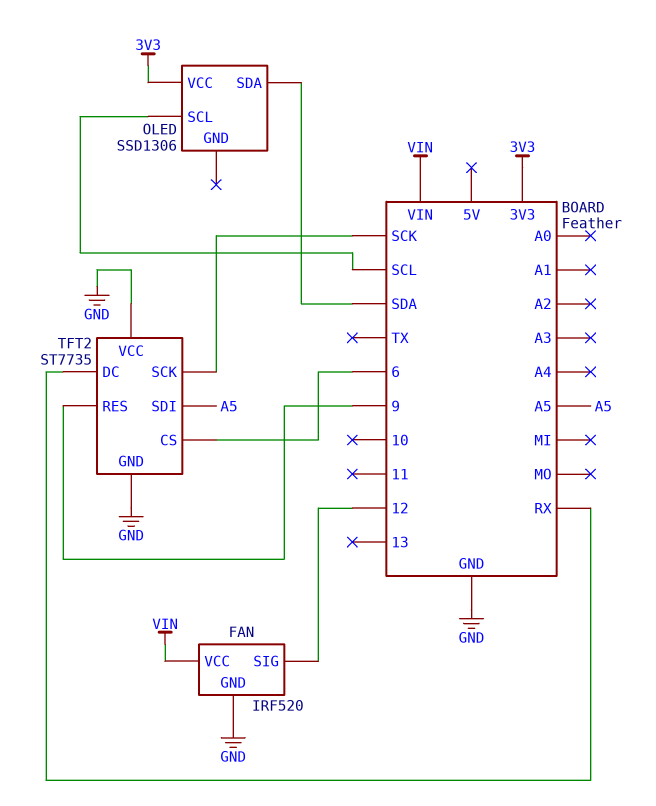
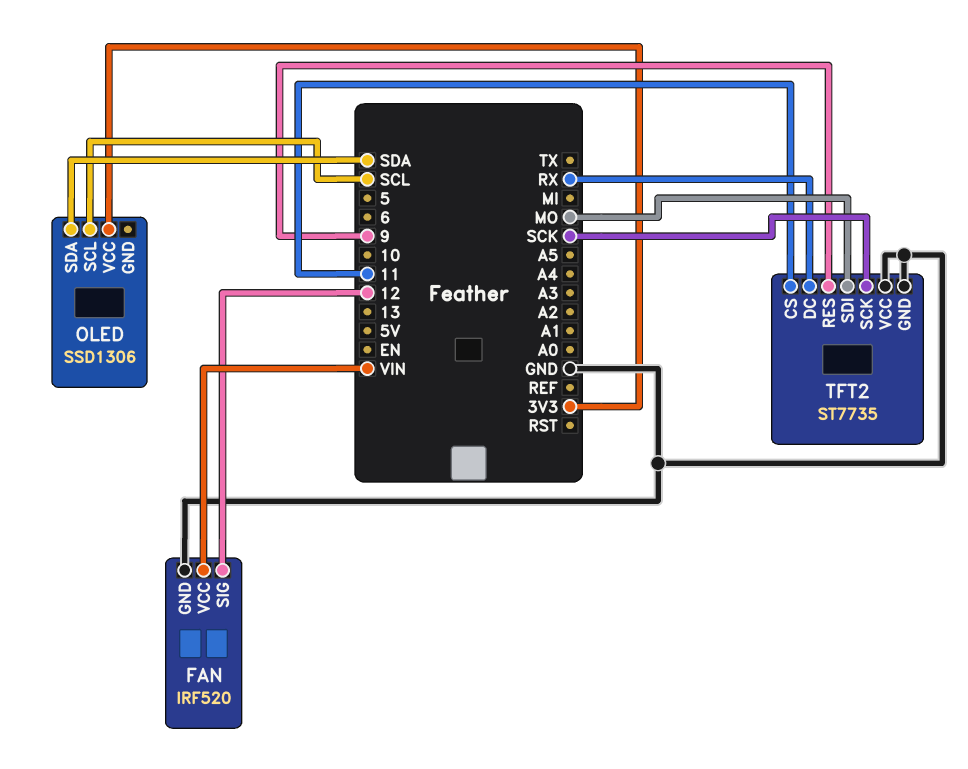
TFT2 pin CS: 6 -> 11
TFT2 pin SDI: A5 -> MO

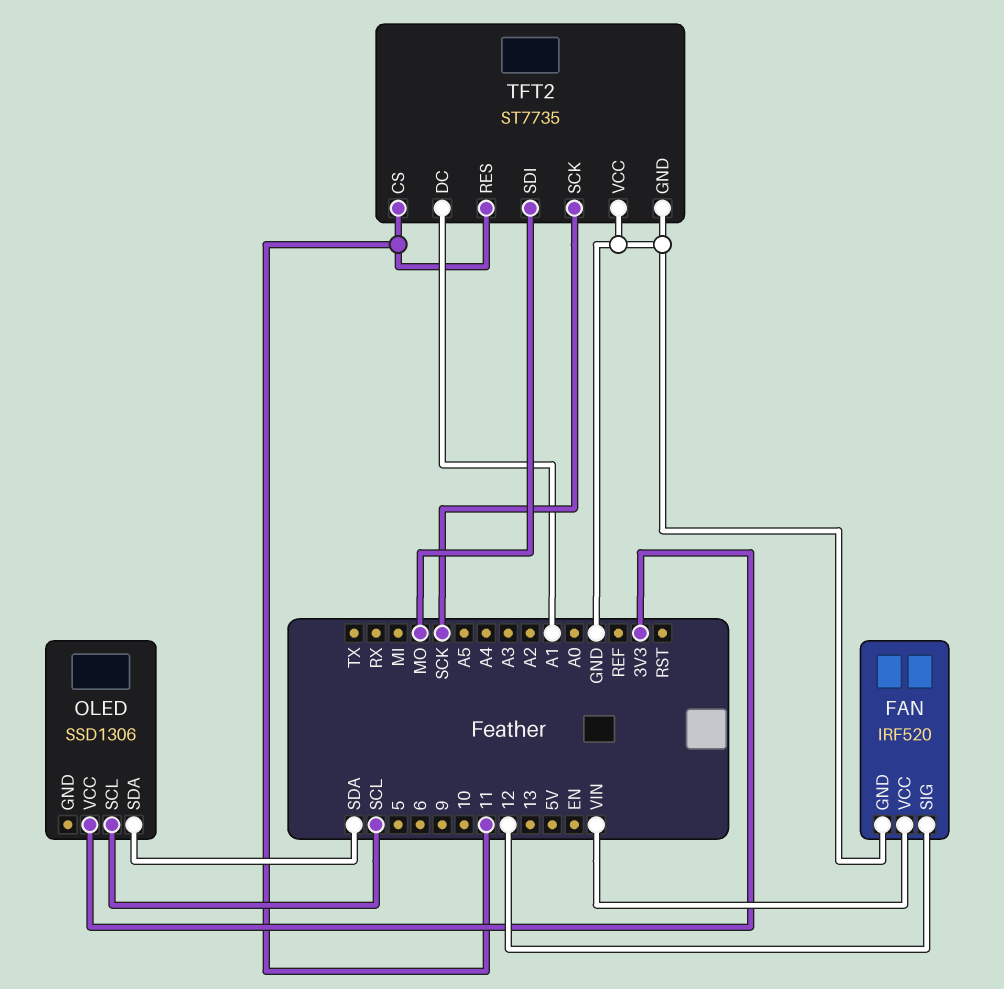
TFT2 pin DC: RX -> A1
TFT2 pin RES: 9 -> 11

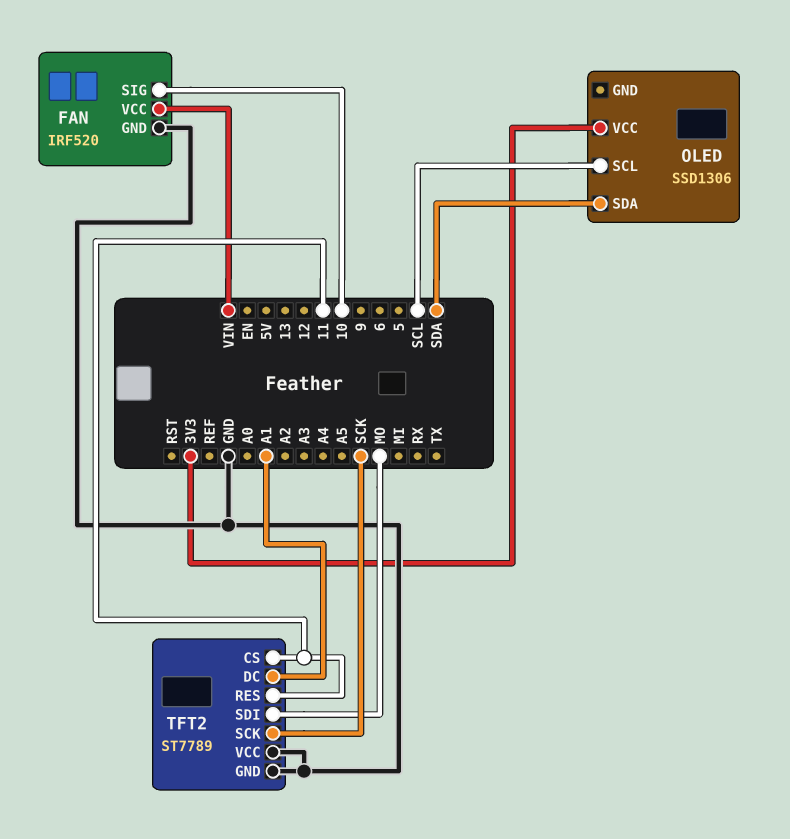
FAN pin SIG: 12 -> 10
TFT2: ST7735 -> ST7789

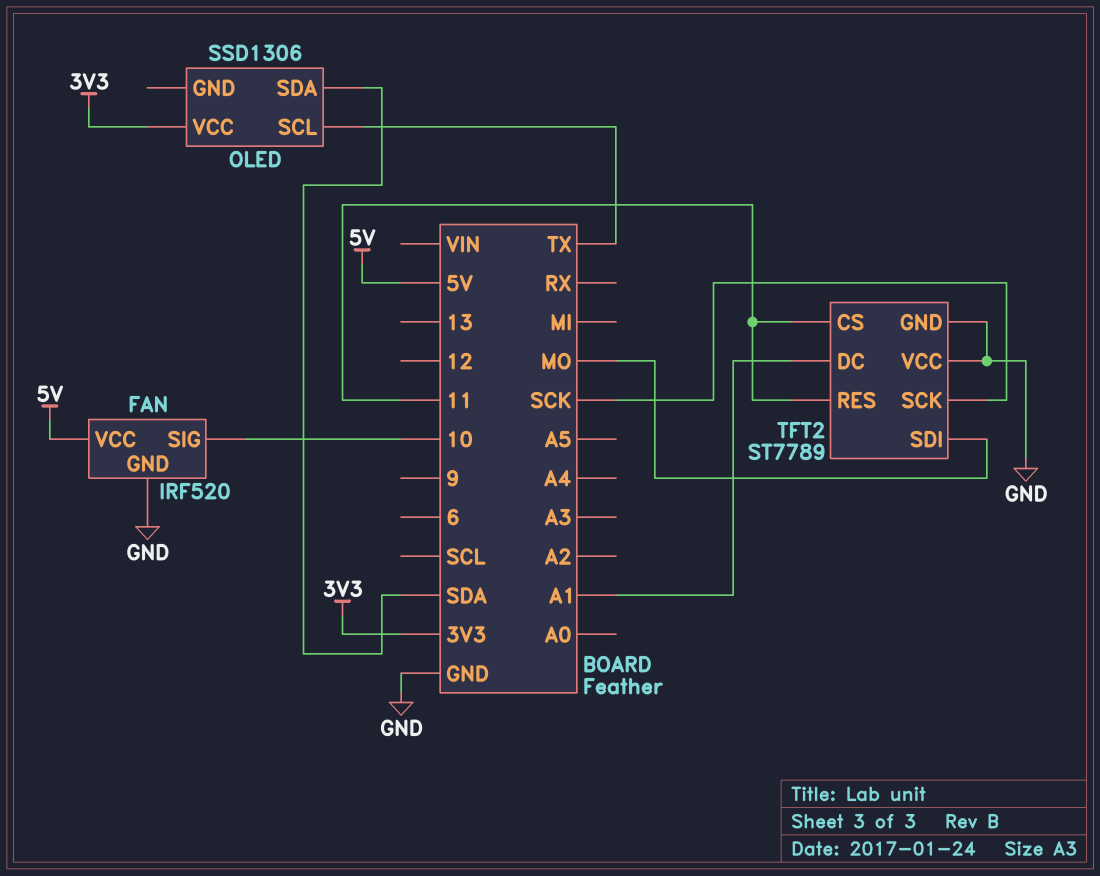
FAN pin VCC: VIN -> 5V
OLED pin SCL: SCL -> TX

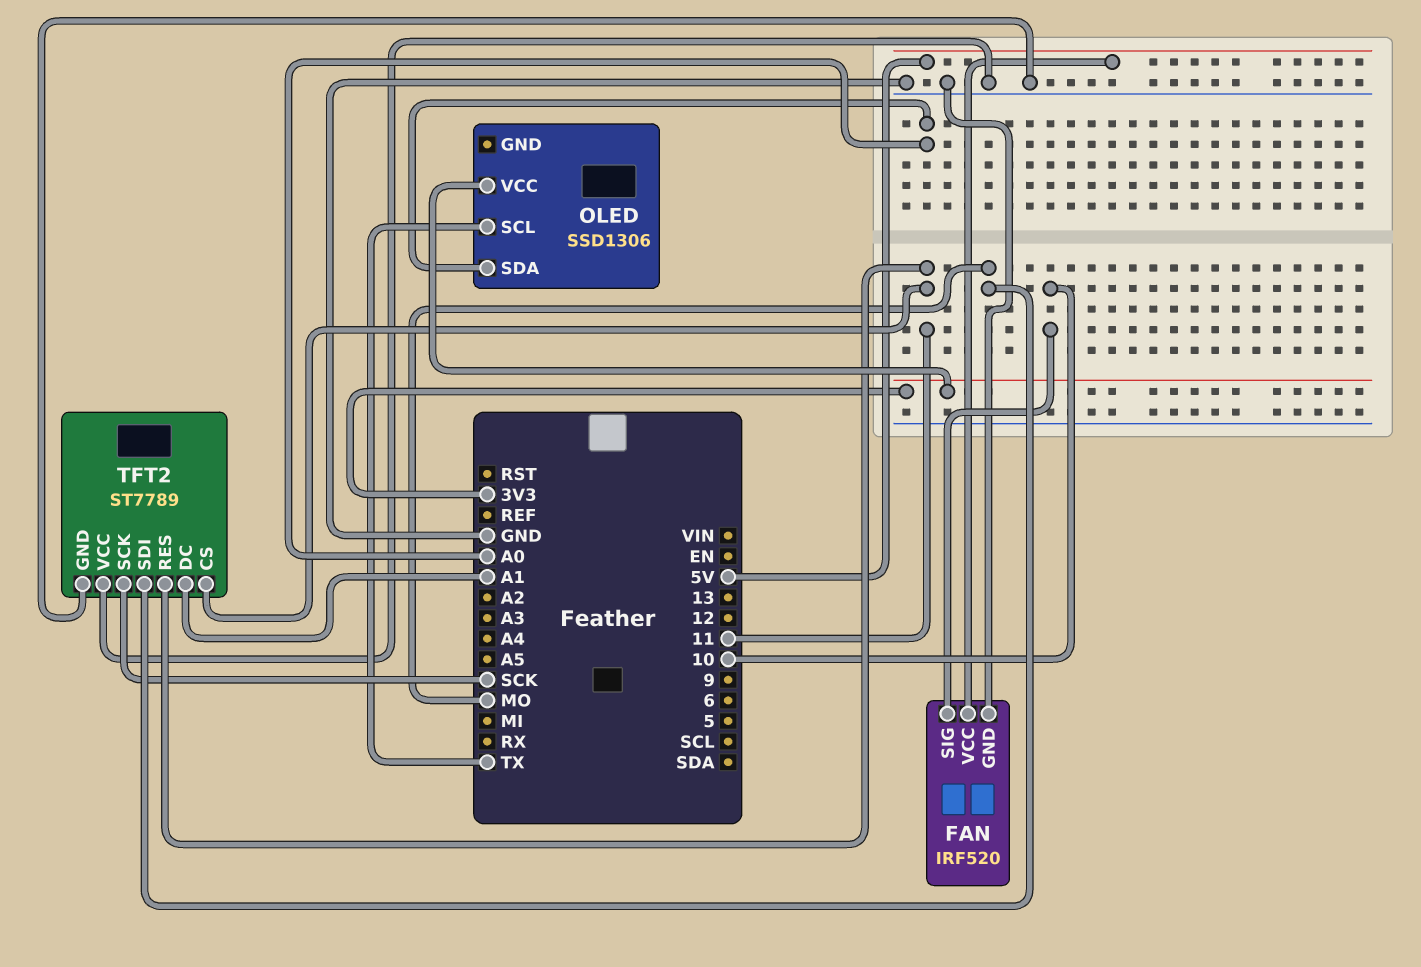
OLED pin SDA: SDA -> A0

